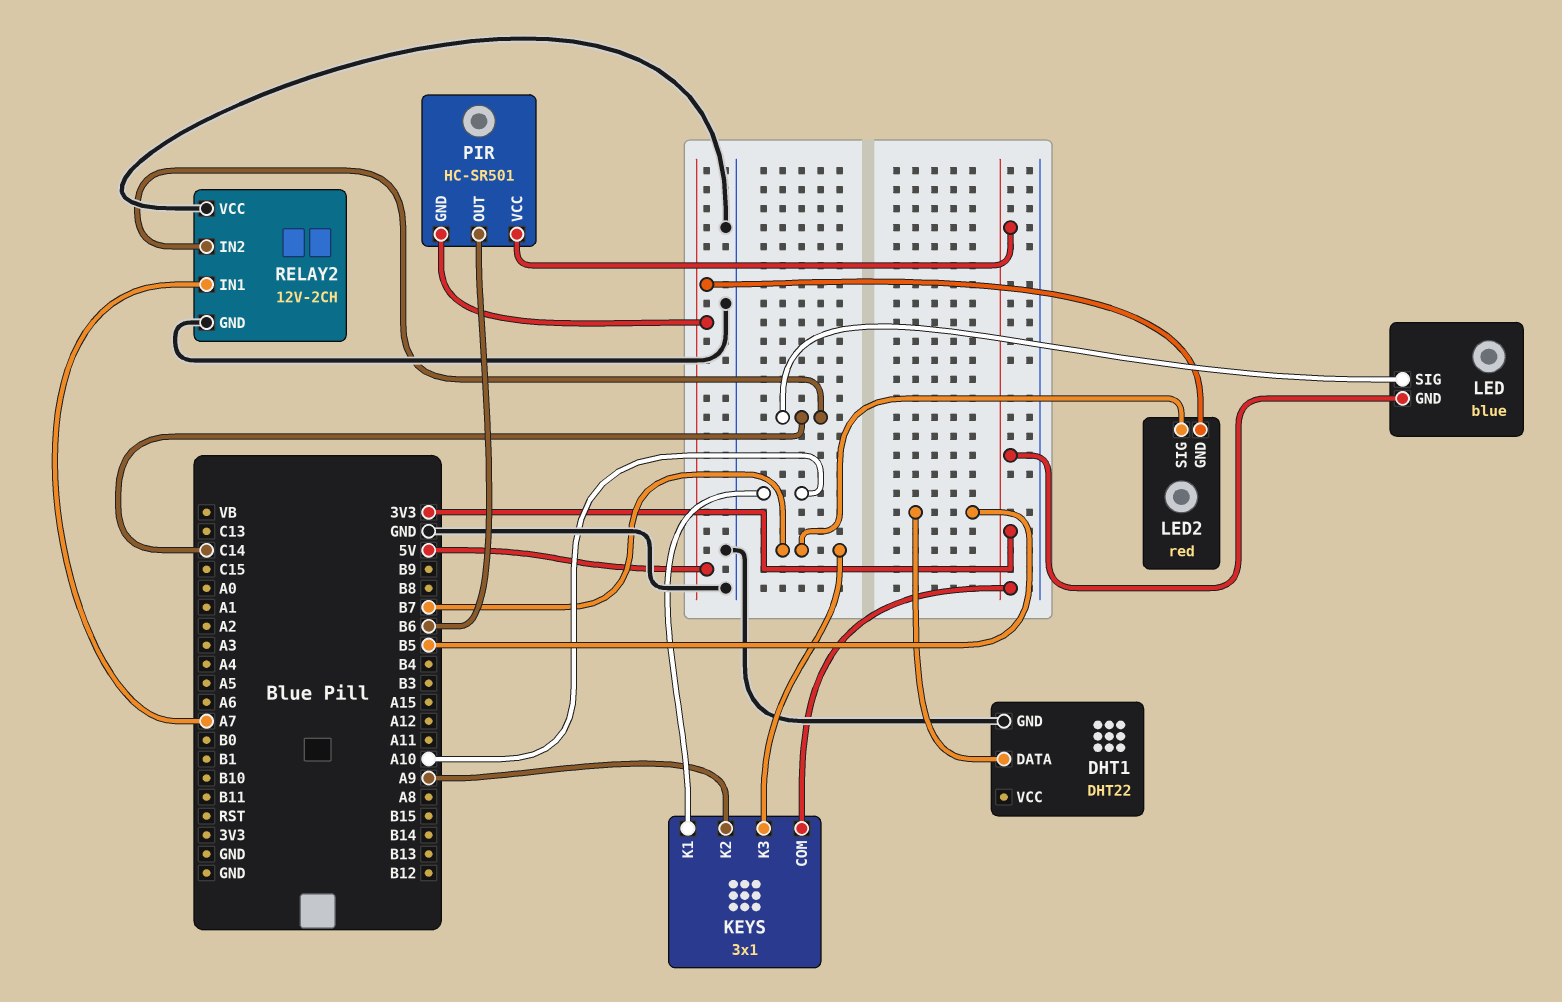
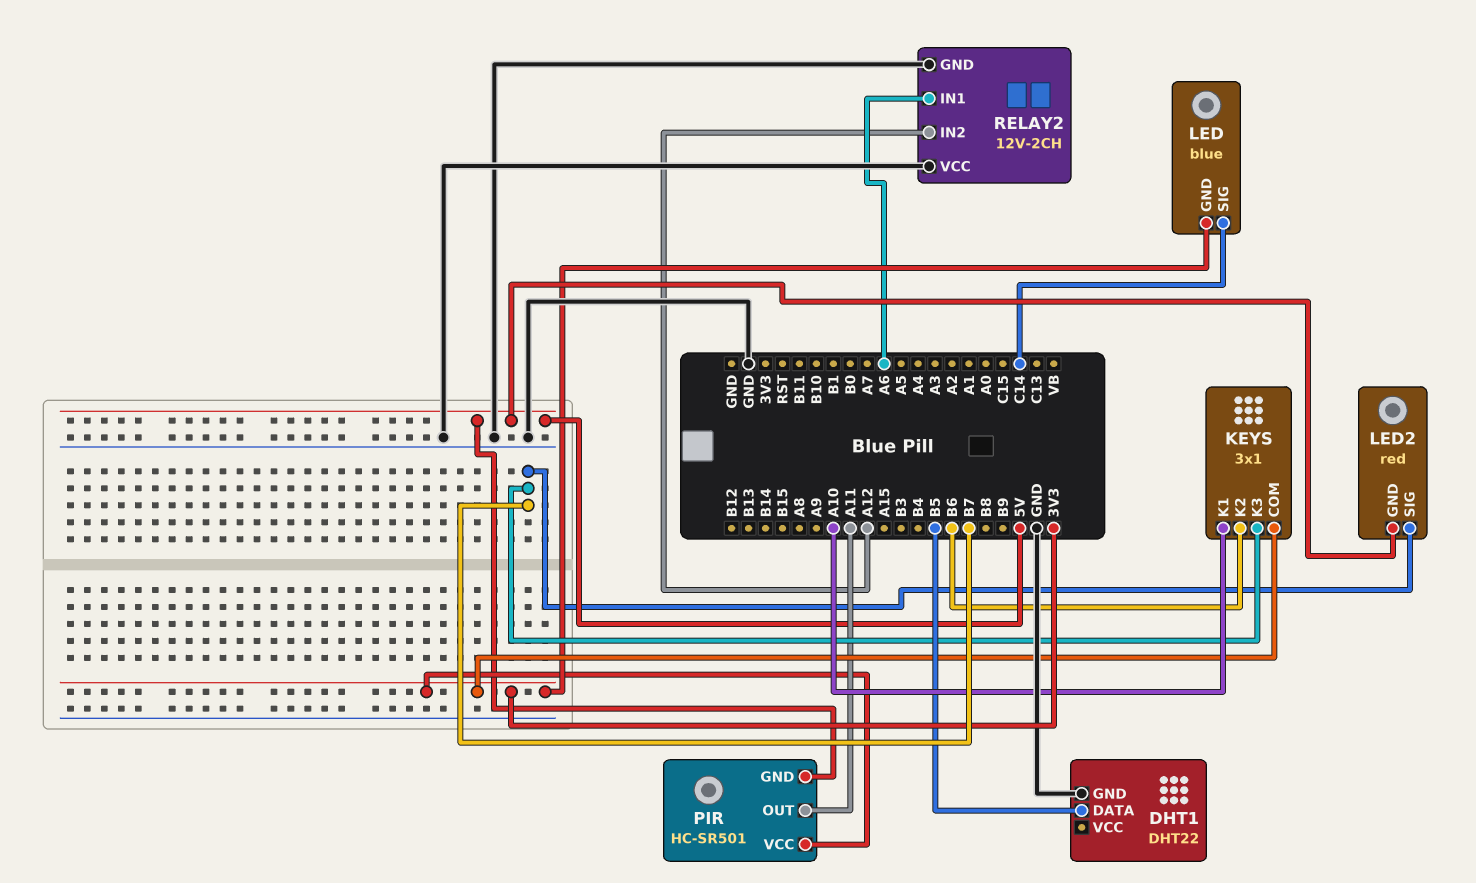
KEYS pin K2: A9 -> B6
PIR pin OUT: B6 -> A11
RELAY2 pin IN1: A7 -> A6
RELAY2 pin IN2: C14 -> A12

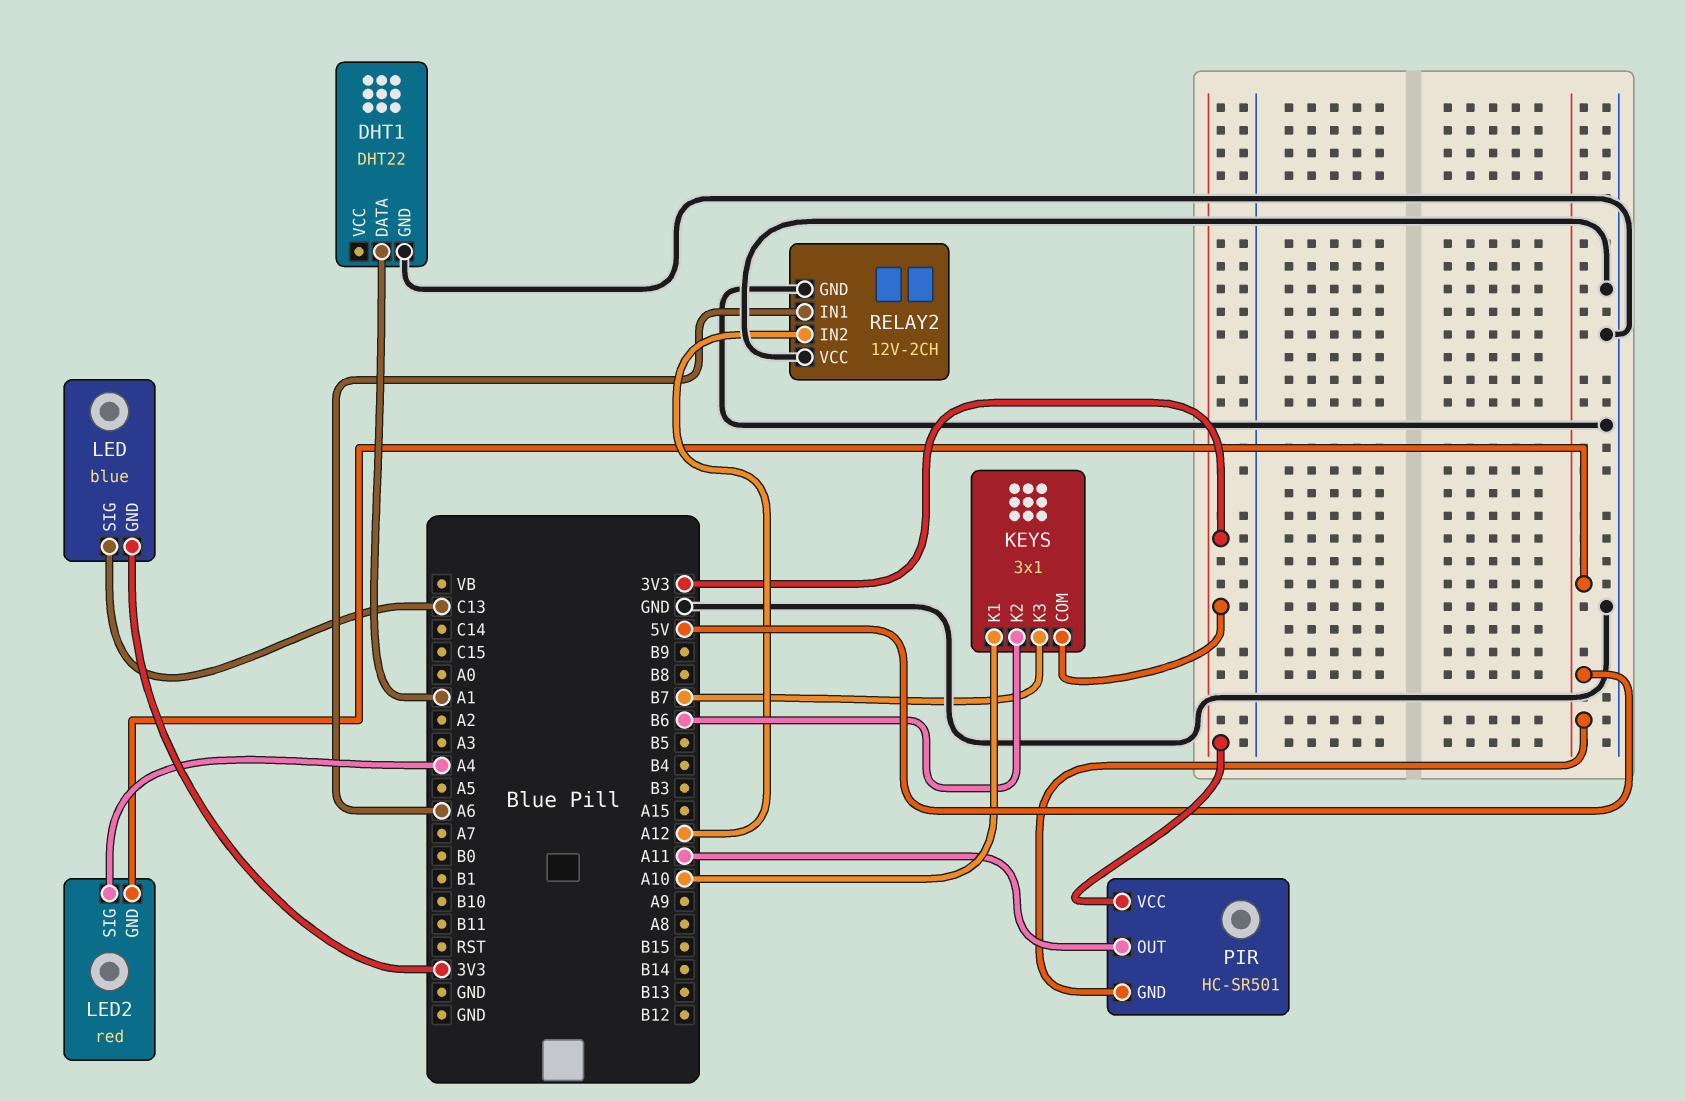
DHT1 pin DATA: B5 -> A1
LED pin SIG: C14 -> C13
LED2 pin SIG: B7 -> A4

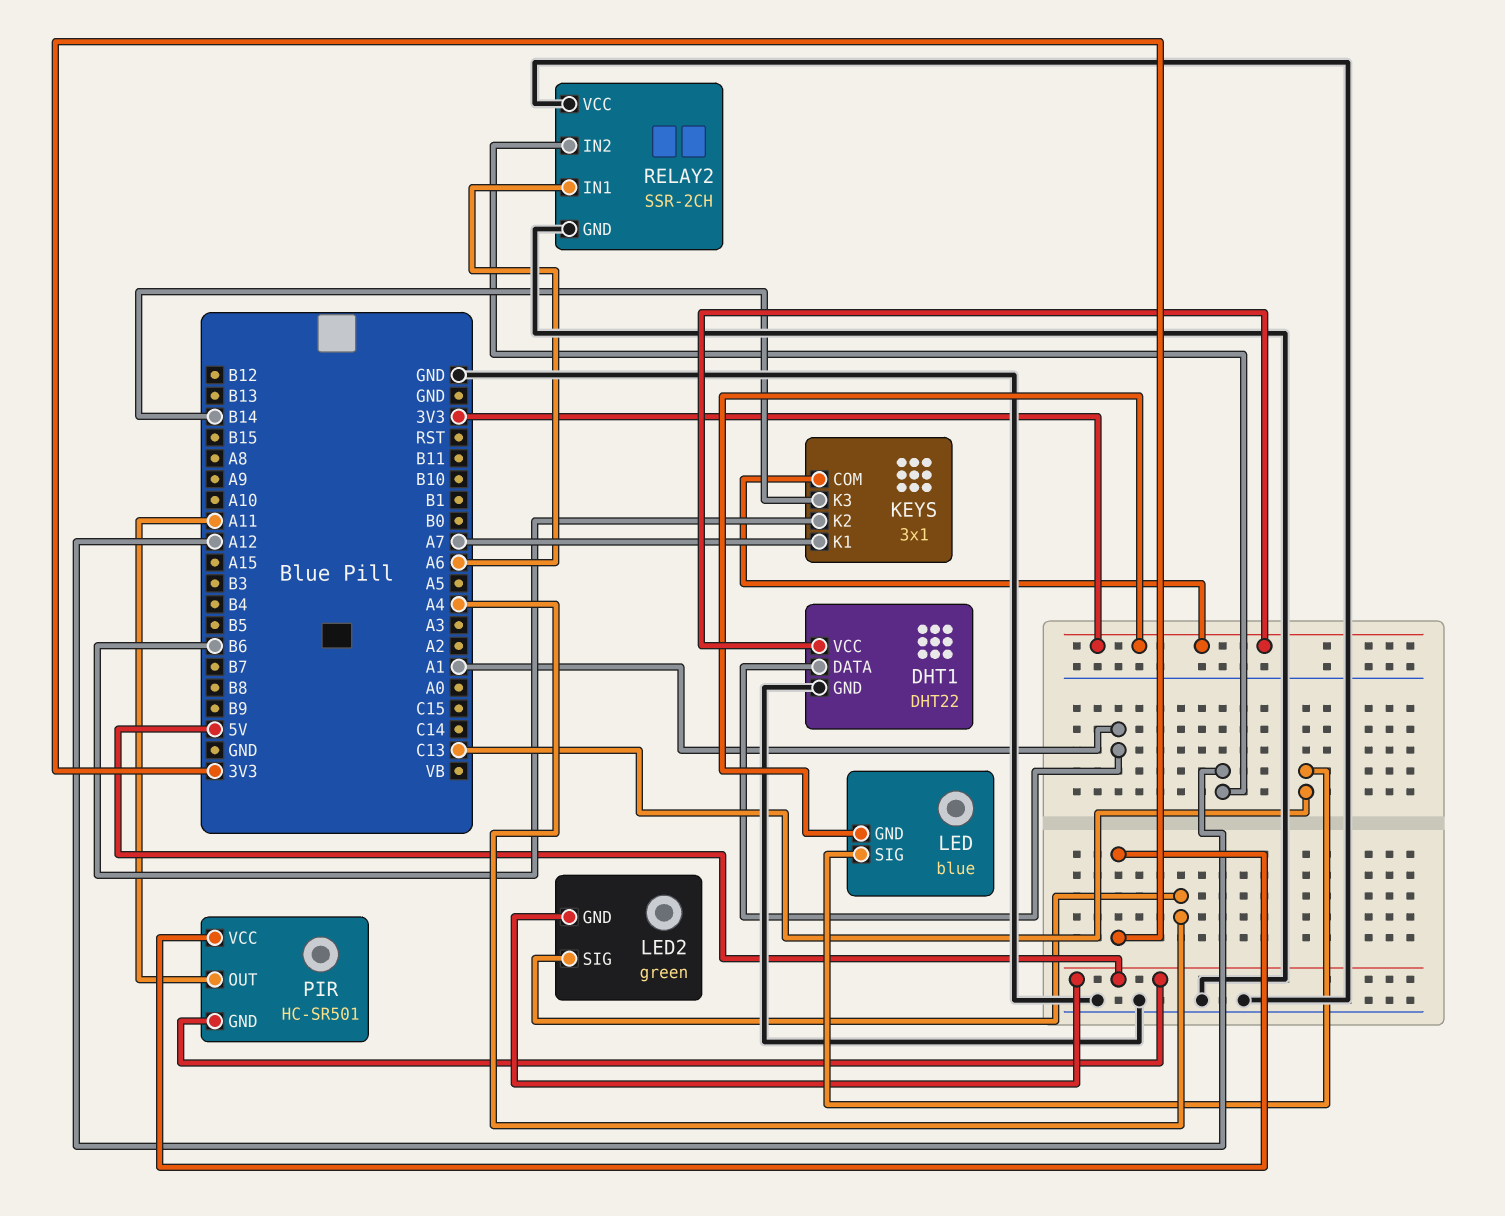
DHT1 pin VCC: none -> 3V3
KEYS pin K1: A10 -> A7
KEYS pin K3: B7 -> B14
LED2: red -> green
RELAY2: 12V-2CH -> SSR-2CH

